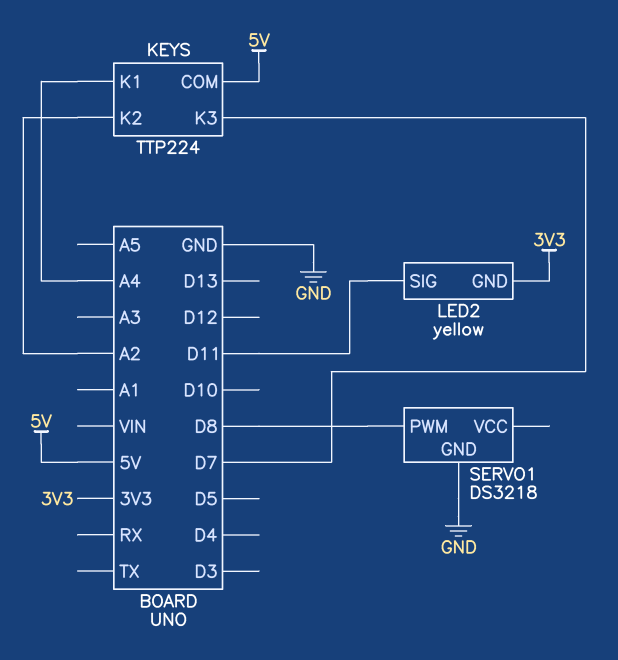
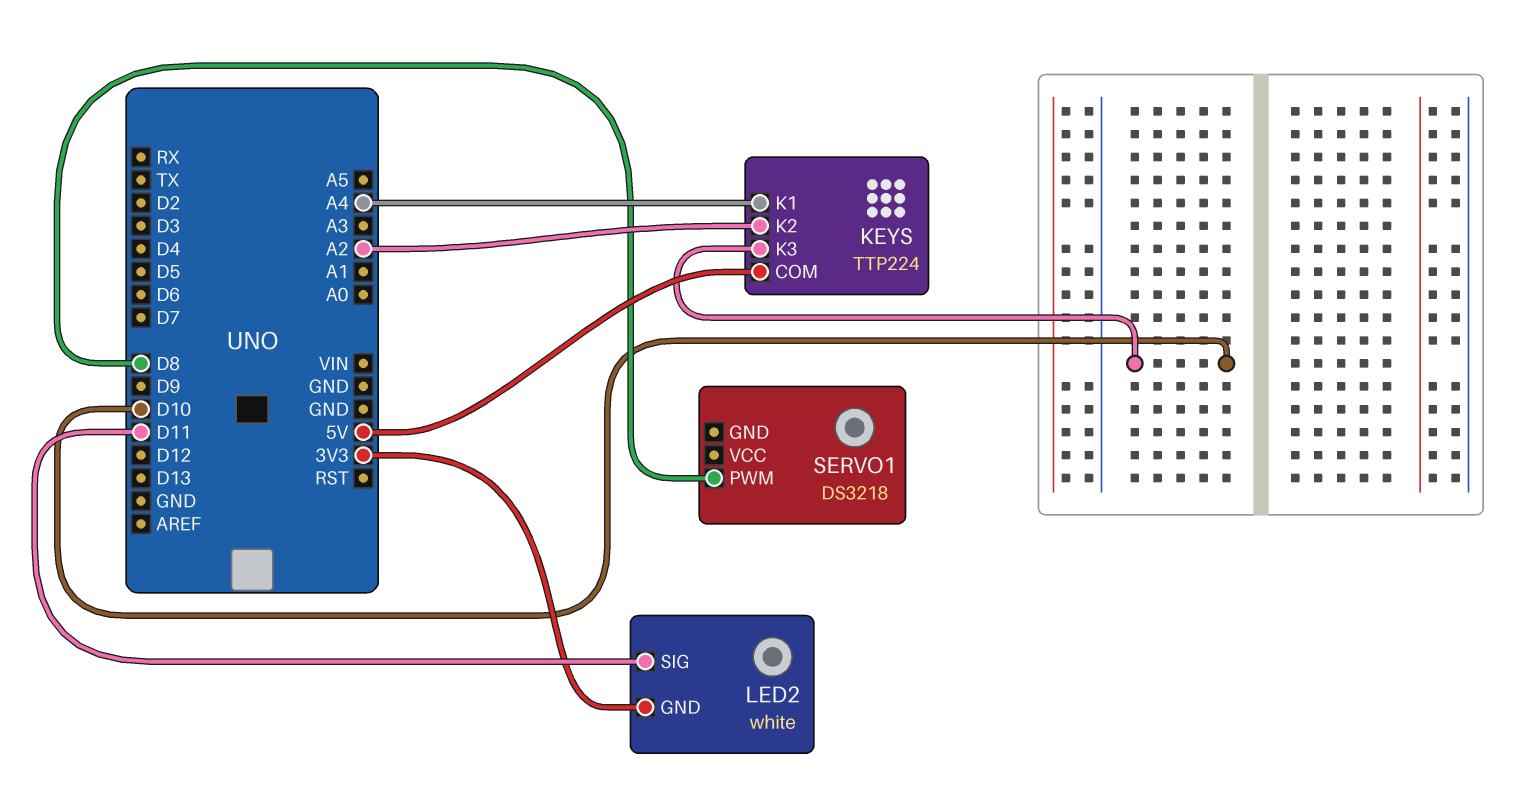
KEYS pin K3: D7 -> D10
LED2: yellow -> white
SERVO1 pin GND: GND -> none

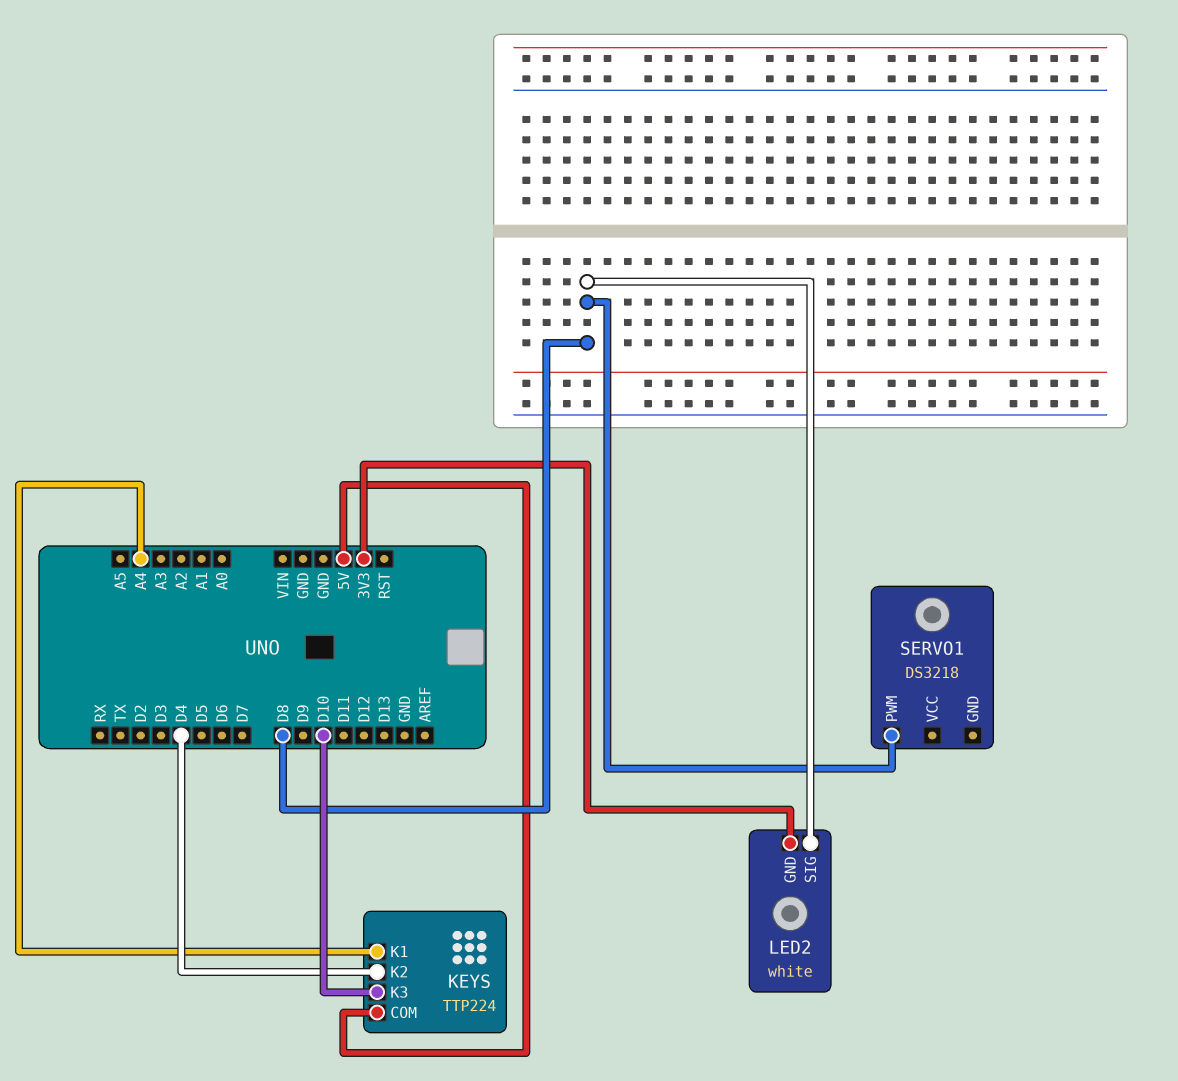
KEYS pin K2: A2 -> D4
LED2 pin SIG: D11 -> D8

